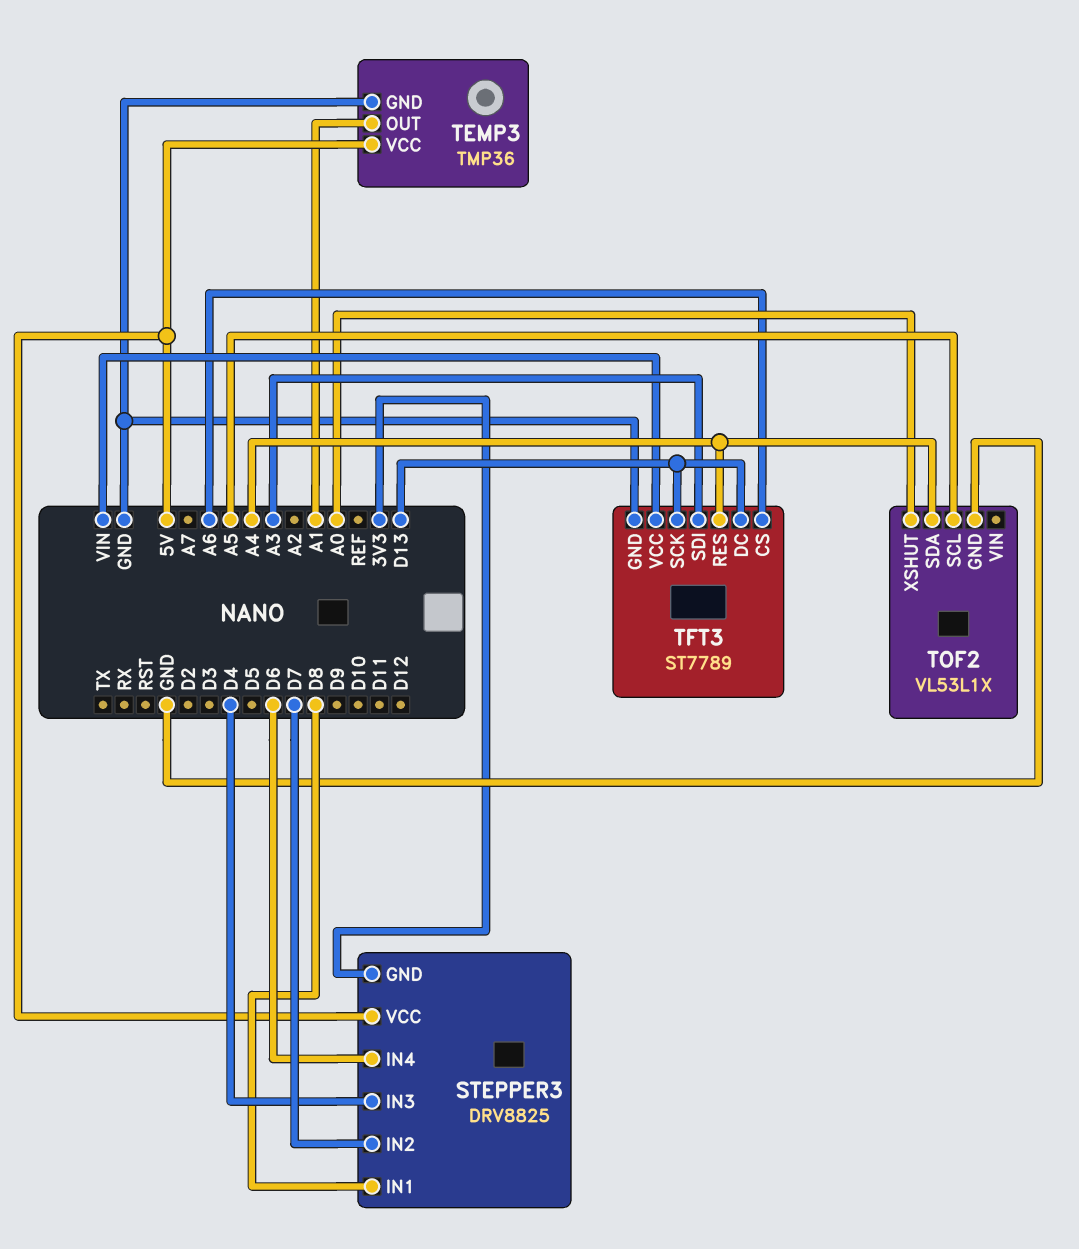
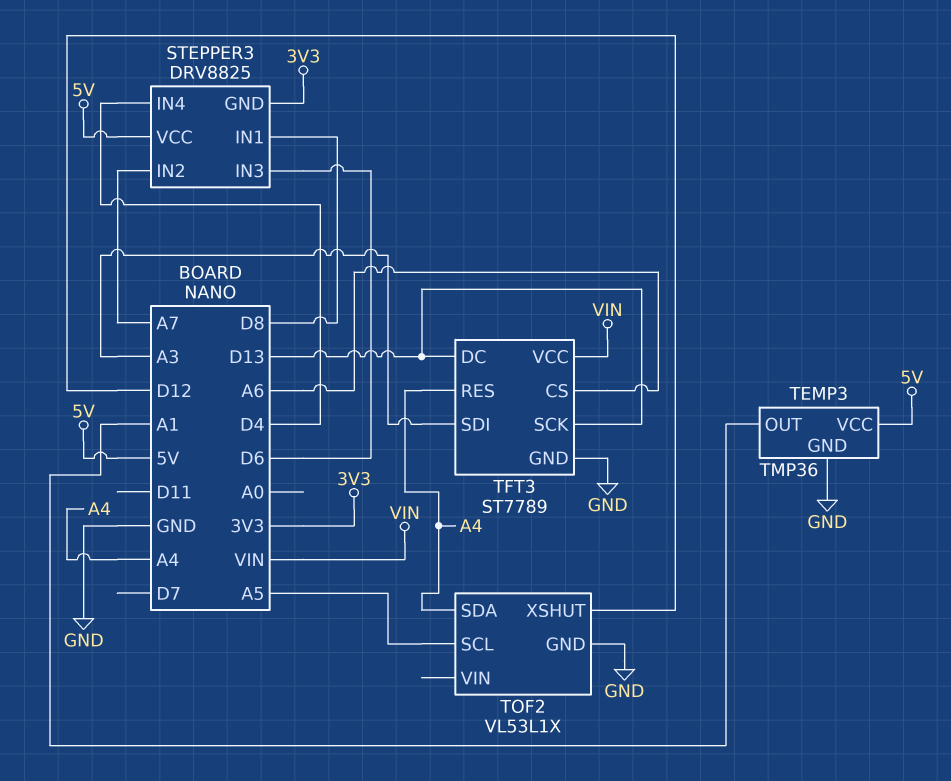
STEPPER3 pin IN2: D7 -> A7
STEPPER3 pin IN3: D4 -> D6
STEPPER3 pin IN4: D6 -> D4
TOF2 pin XSHUT: A0 -> D12

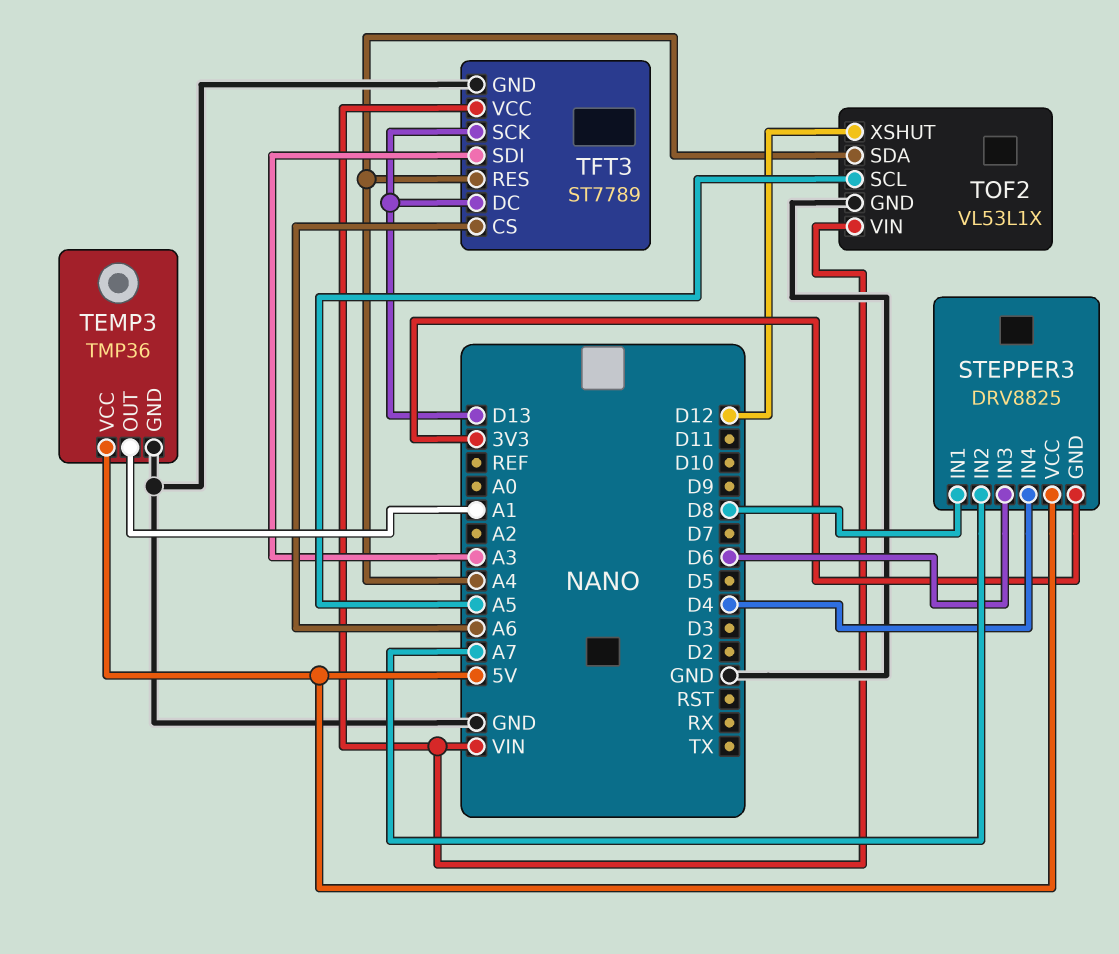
TOF2 pin VIN: none -> VIN

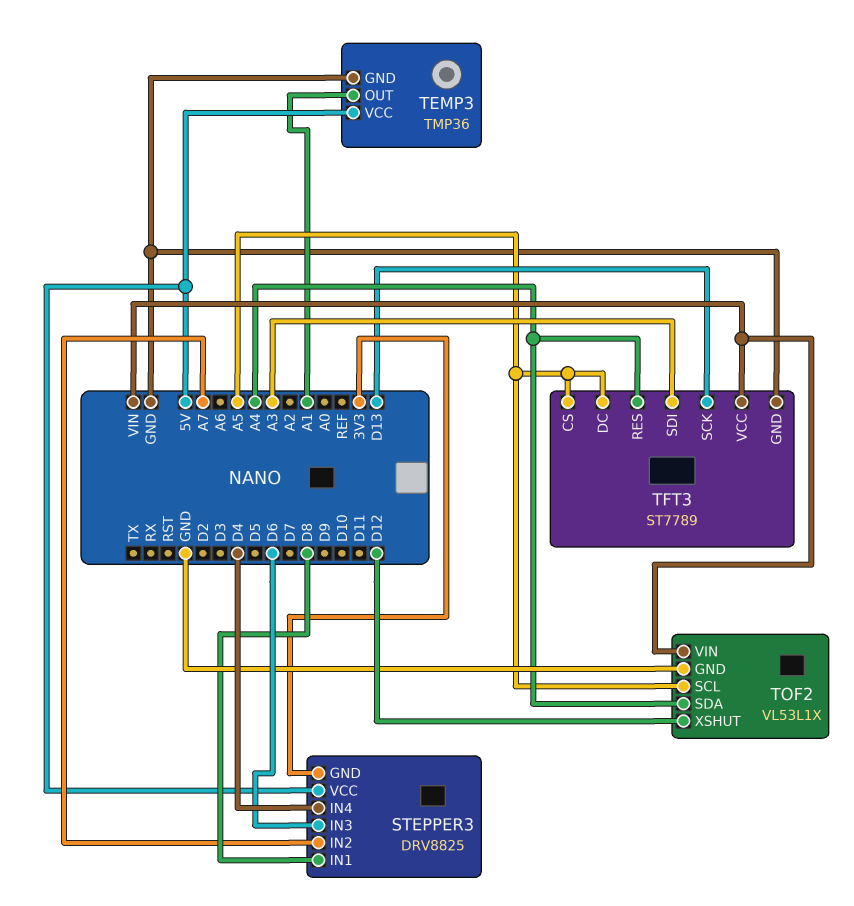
TFT3 pin CS: A6 -> A5
TFT3 pin DC: D13 -> A5

